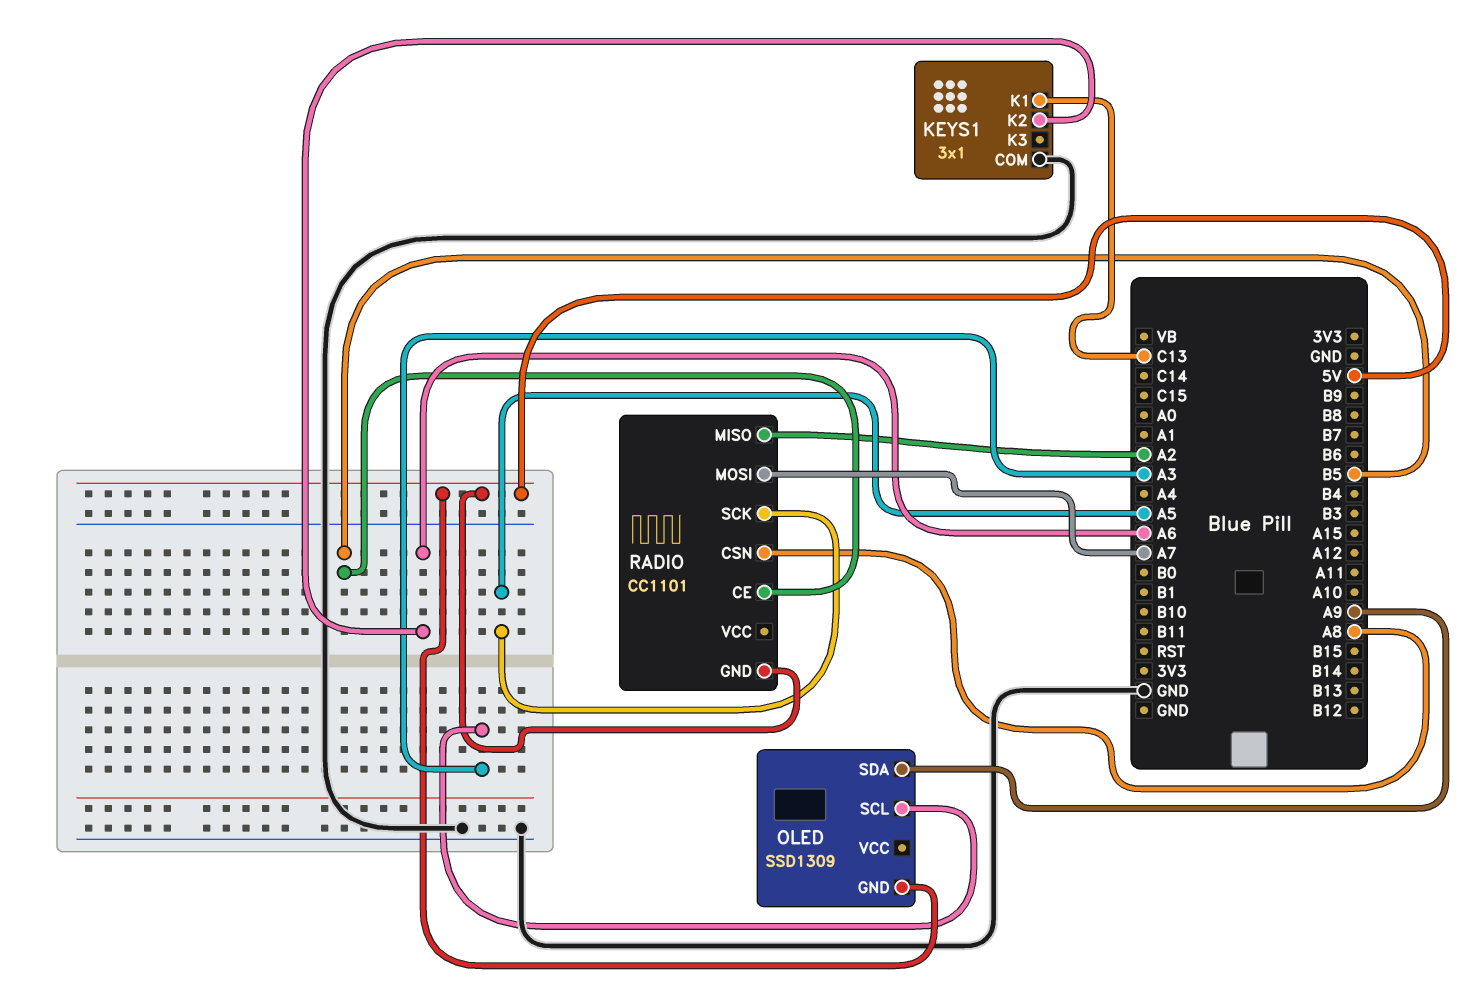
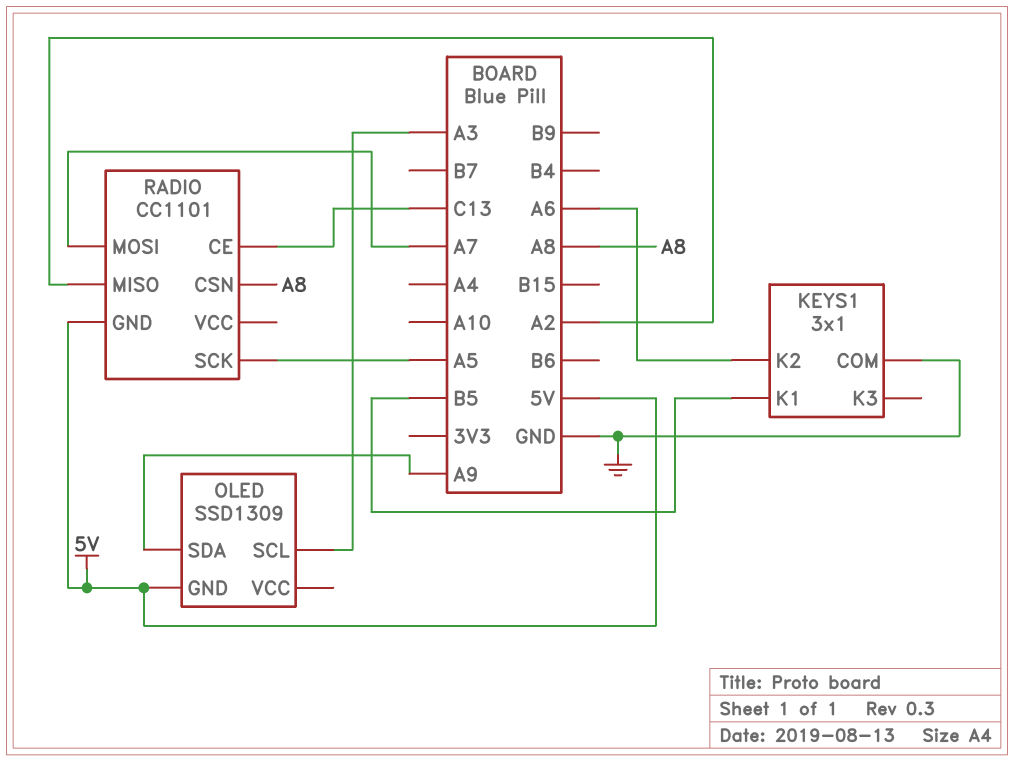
KEYS1 pin K1: C13 -> B5
RADIO pin CE: B5 -> C13

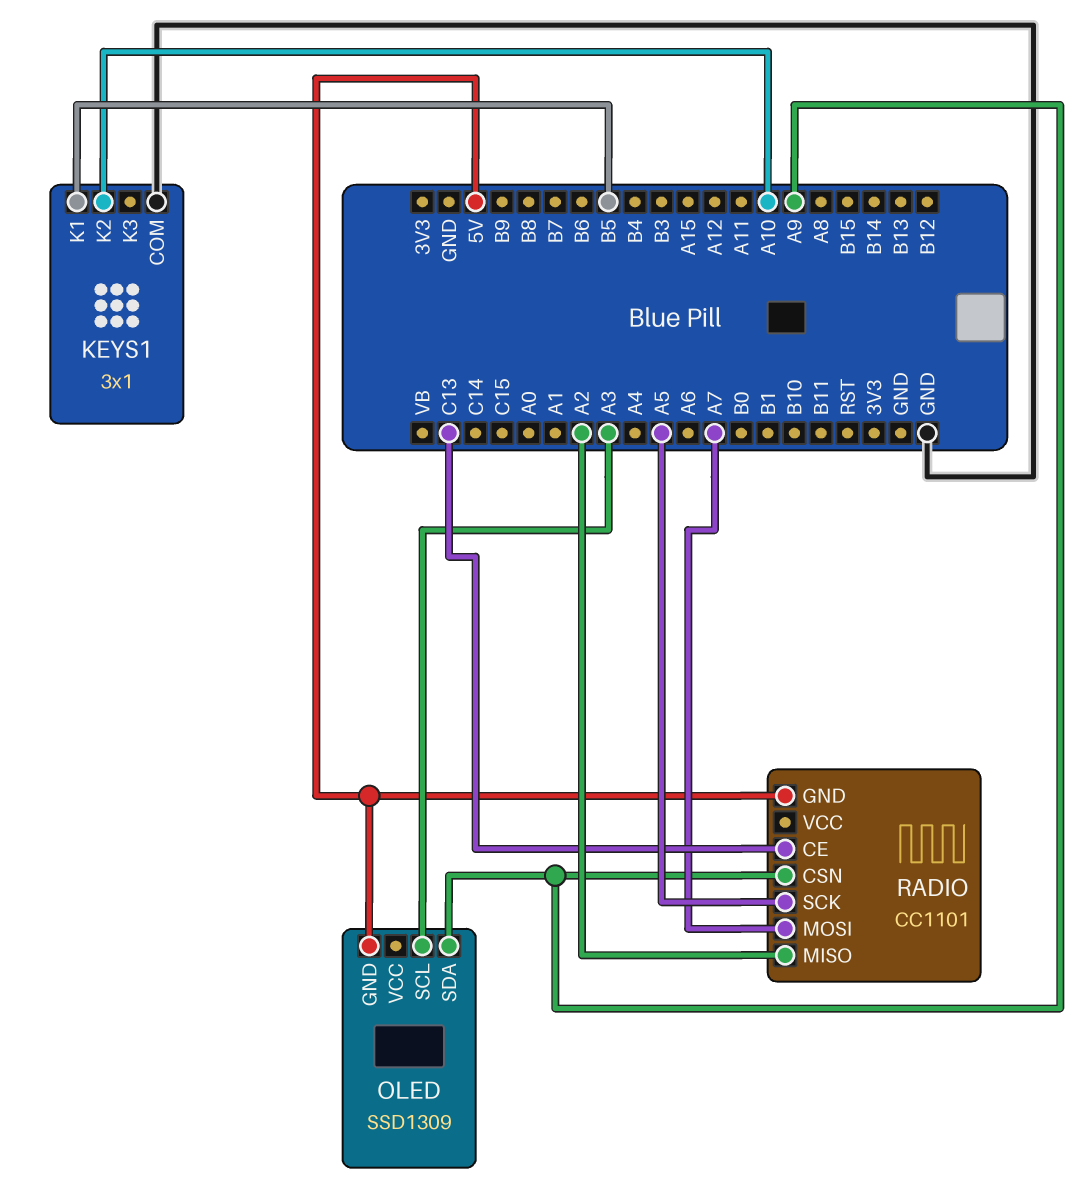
KEYS1 pin K2: A6 -> A10
RADIO pin CSN: A8 -> A9

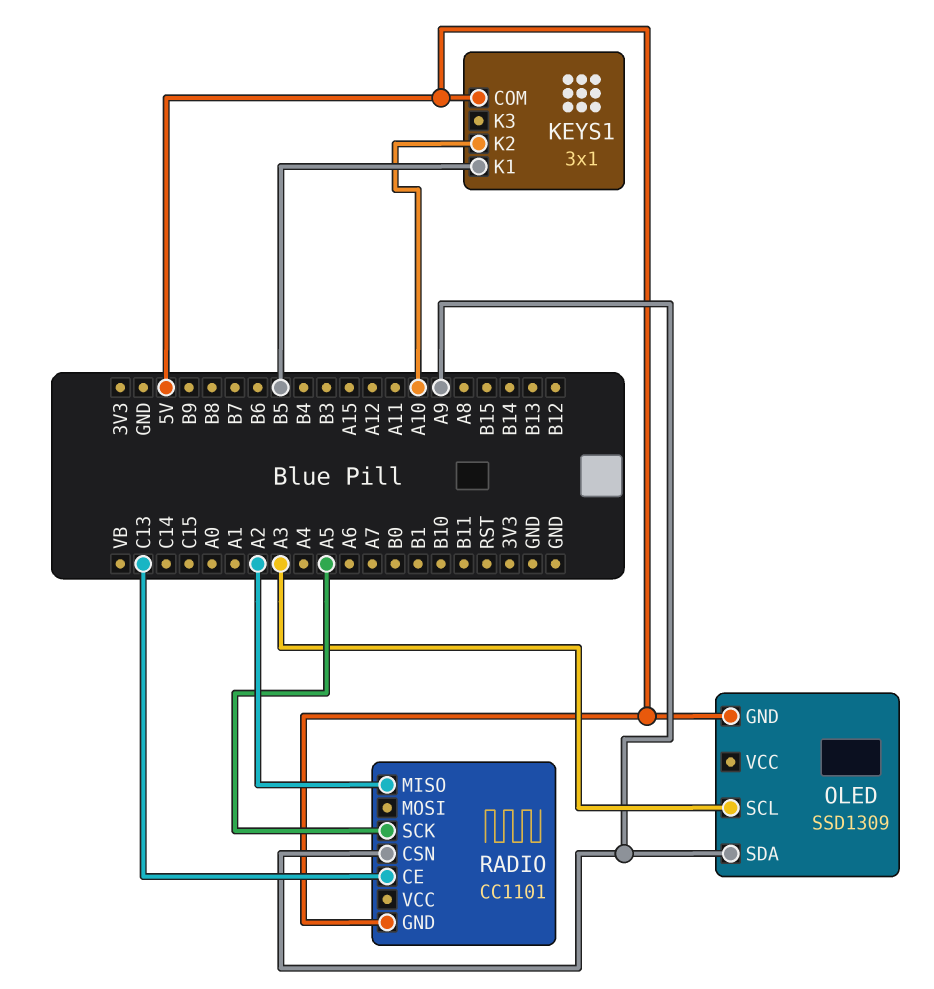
KEYS1 pin COM: GND -> 5V
RADIO pin MOSI: A7 -> none

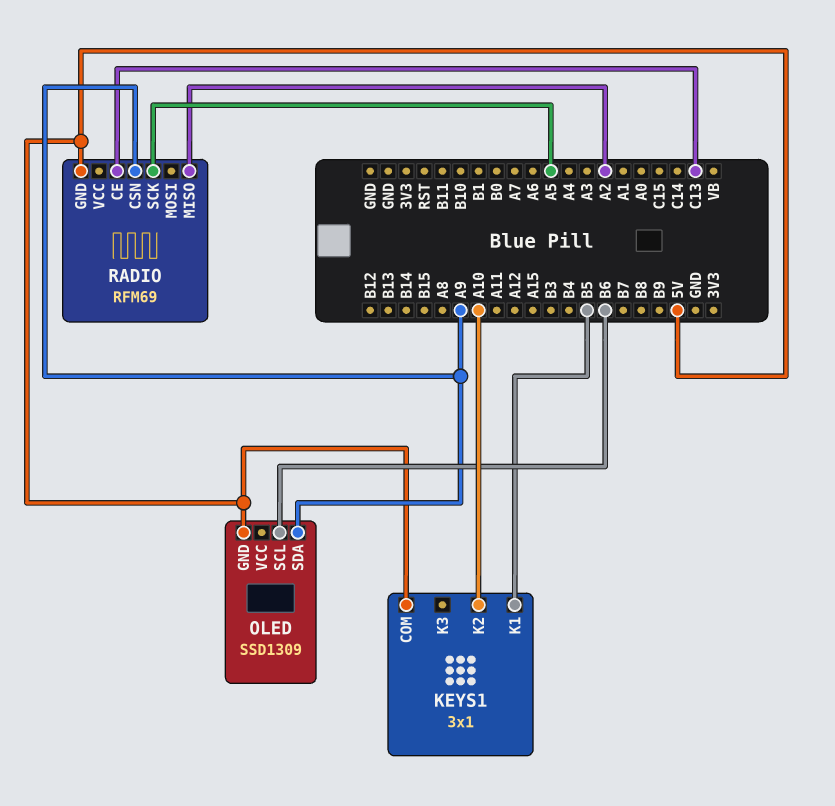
OLED pin SCL: A3 -> B6
RADIO: CC1101 -> RFM69

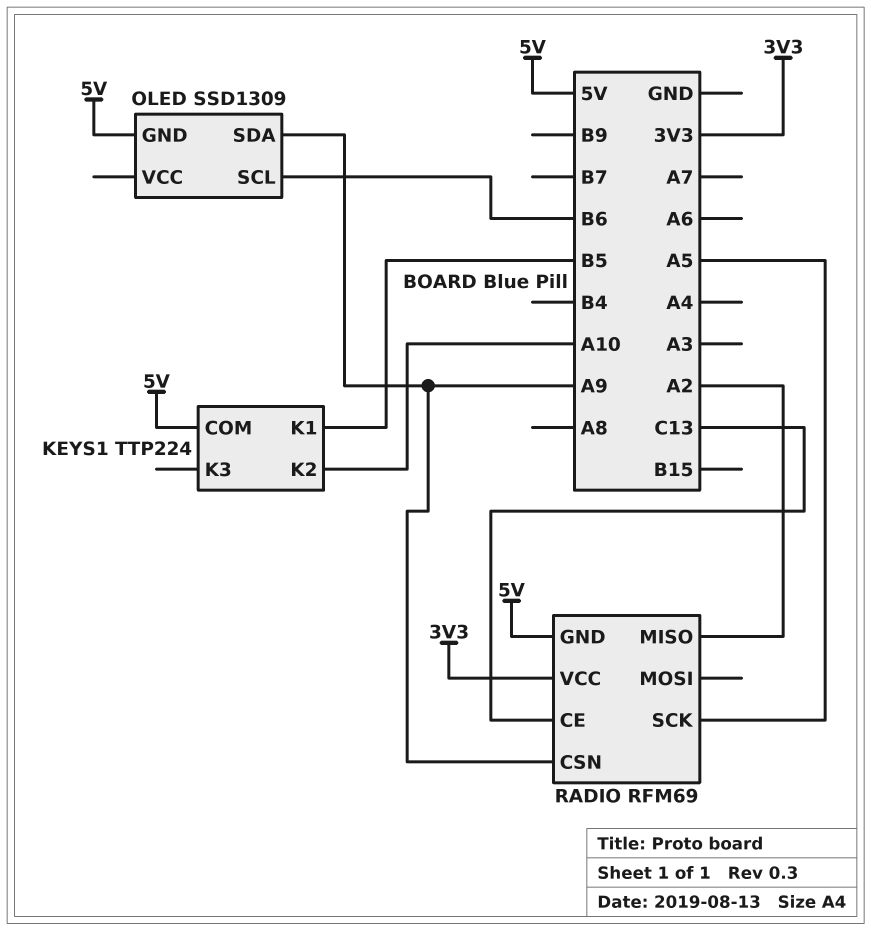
KEYS1: 3x1 -> TTP224
RADIO pin VCC: none -> 3V3

